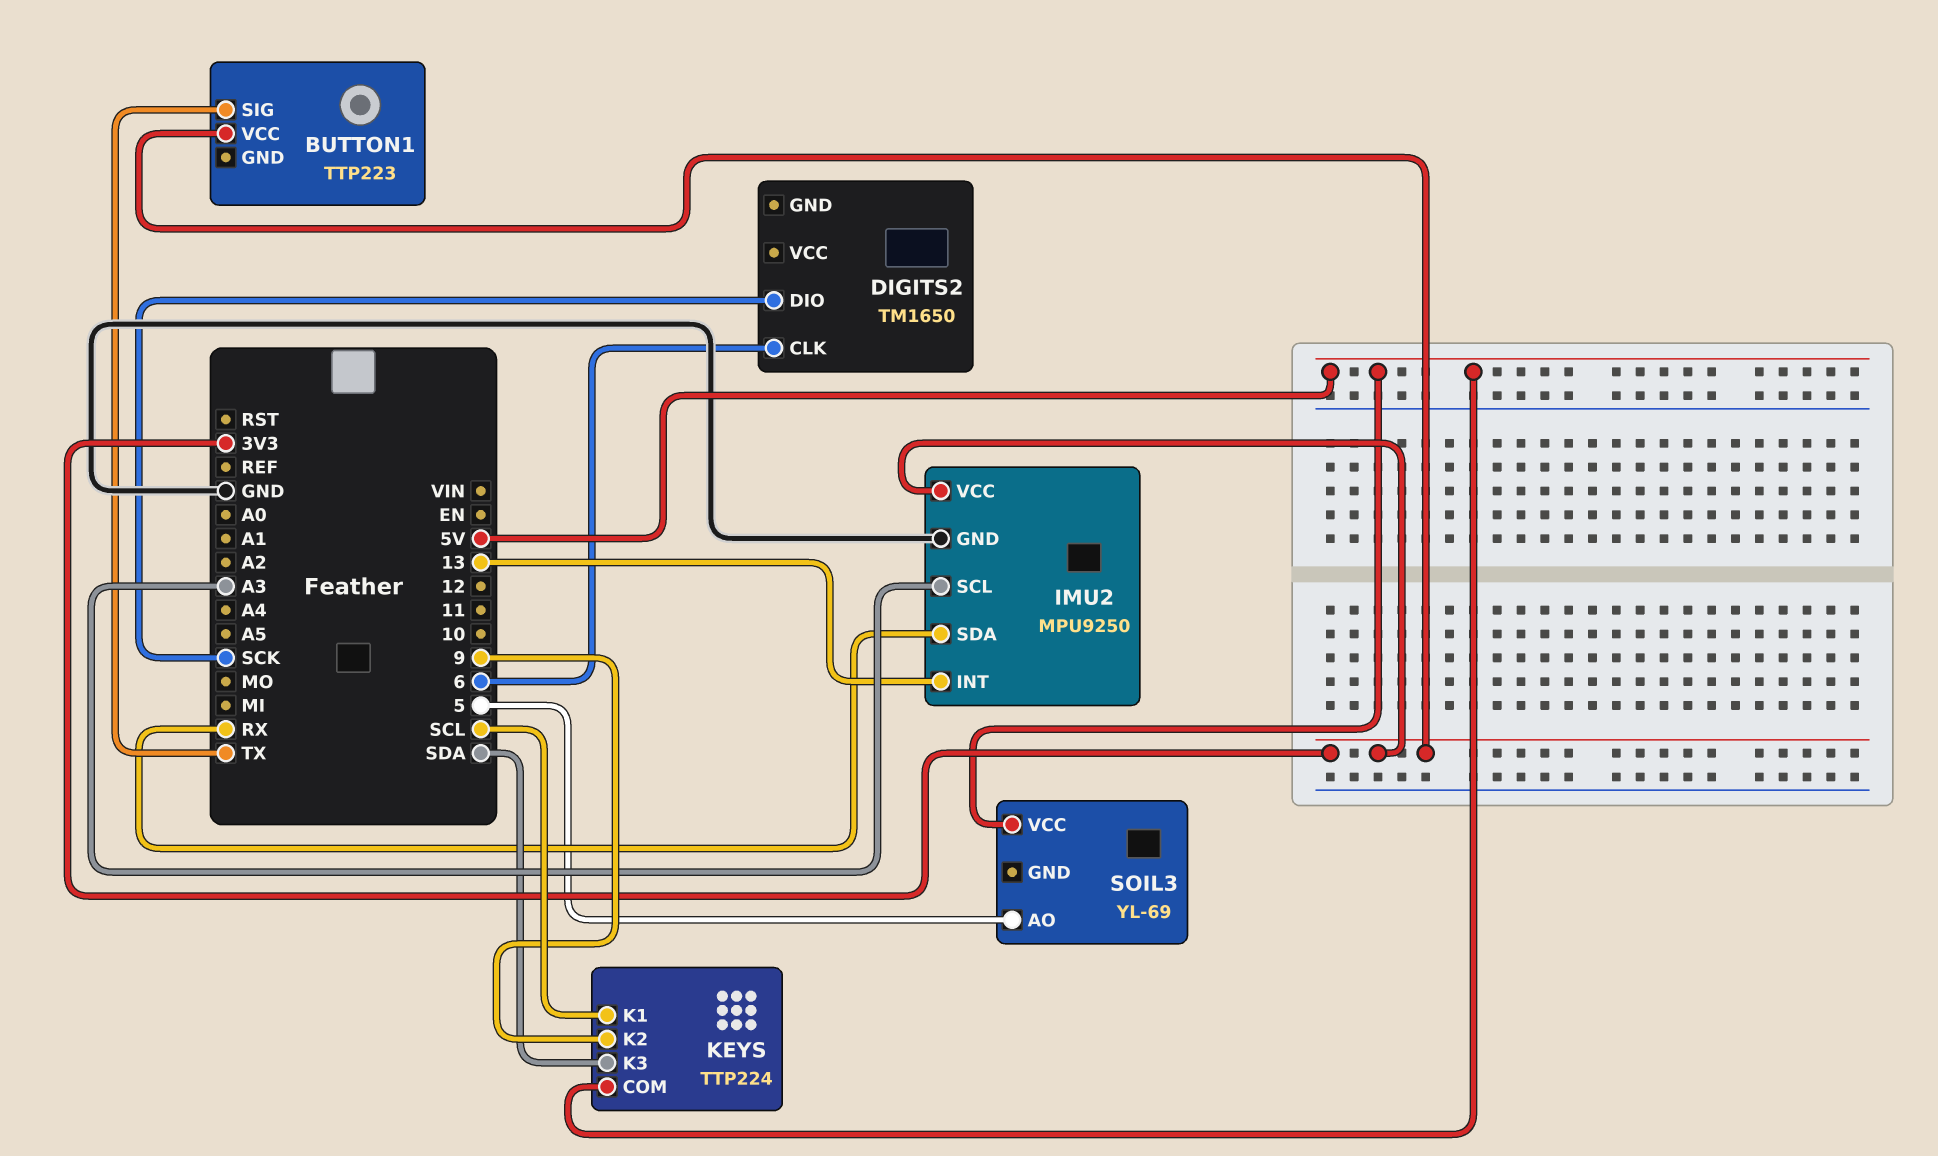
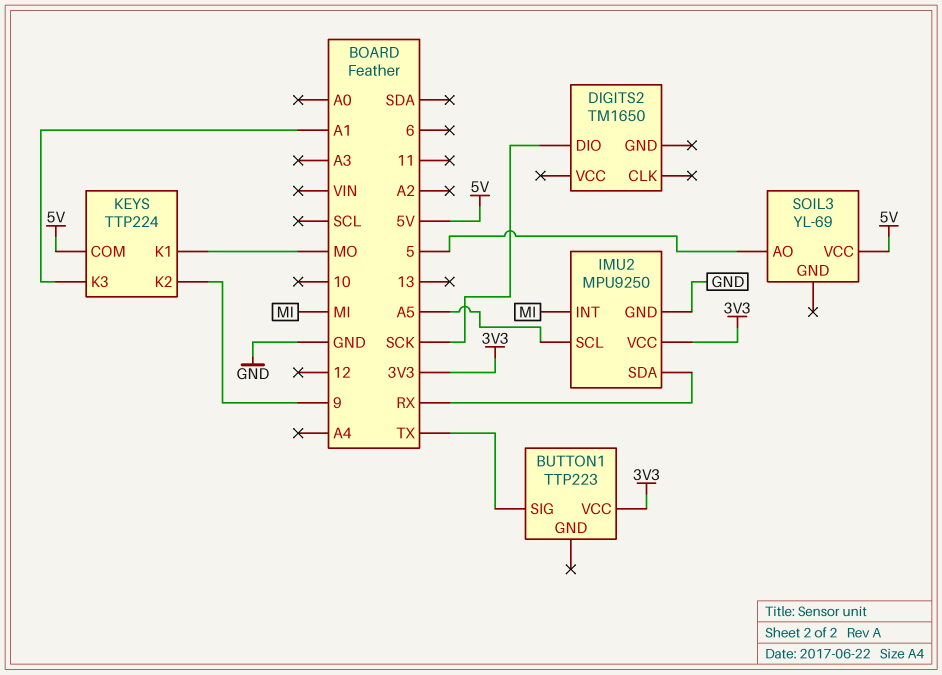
DIGITS2 pin CLK: 6 -> none
IMU2 pin INT: 13 -> MI
IMU2 pin SCL: A3 -> A5
KEYS pin K1: SCL -> MO
KEYS pin K3: SDA -> A1

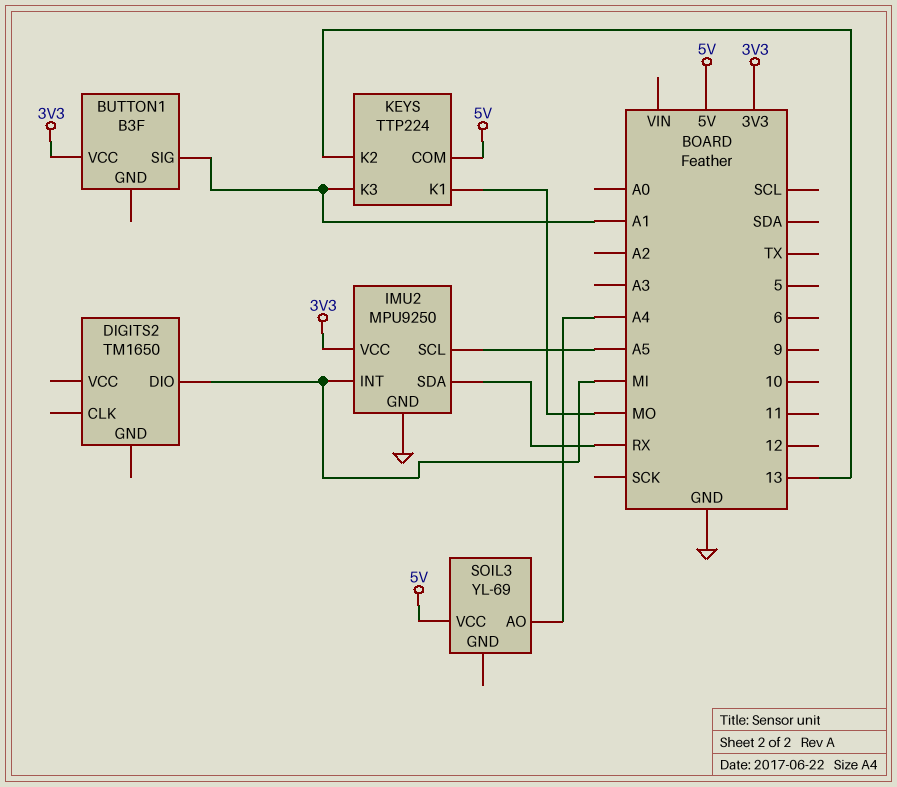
BUTTON1: TTP223 -> B3F
BUTTON1 pin SIG: TX -> A1
DIGITS2 pin DIO: SCK -> MI
KEYS pin K2: 9 -> 13
SOIL3 pin AO: 5 -> A4

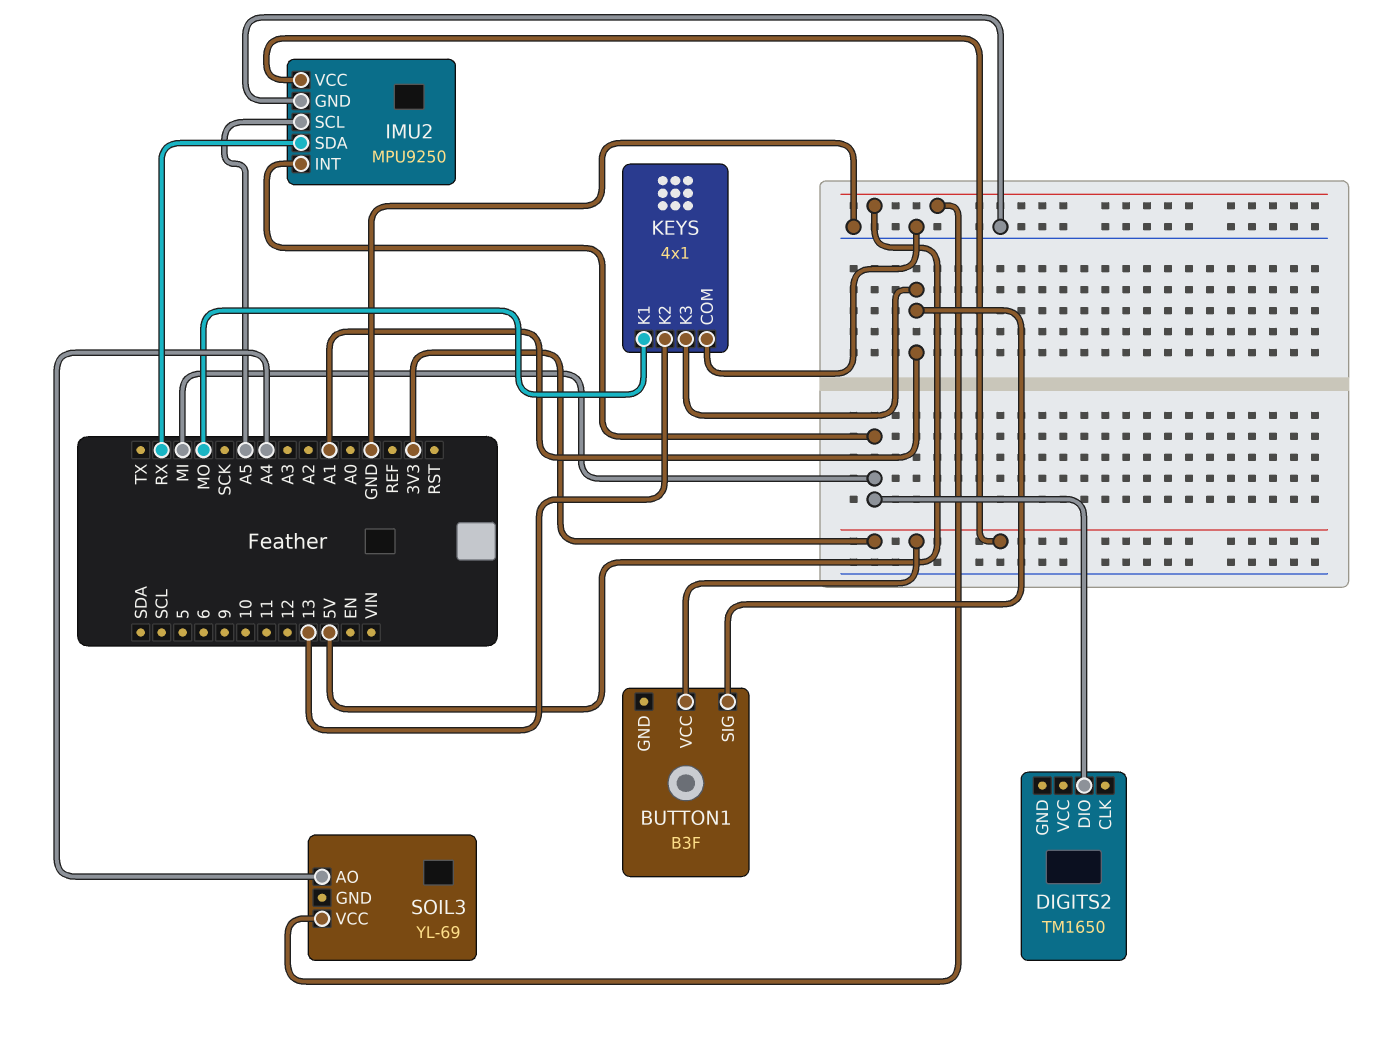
KEYS: TTP224 -> 4x1
KEYS pin COM: 5V -> GND

